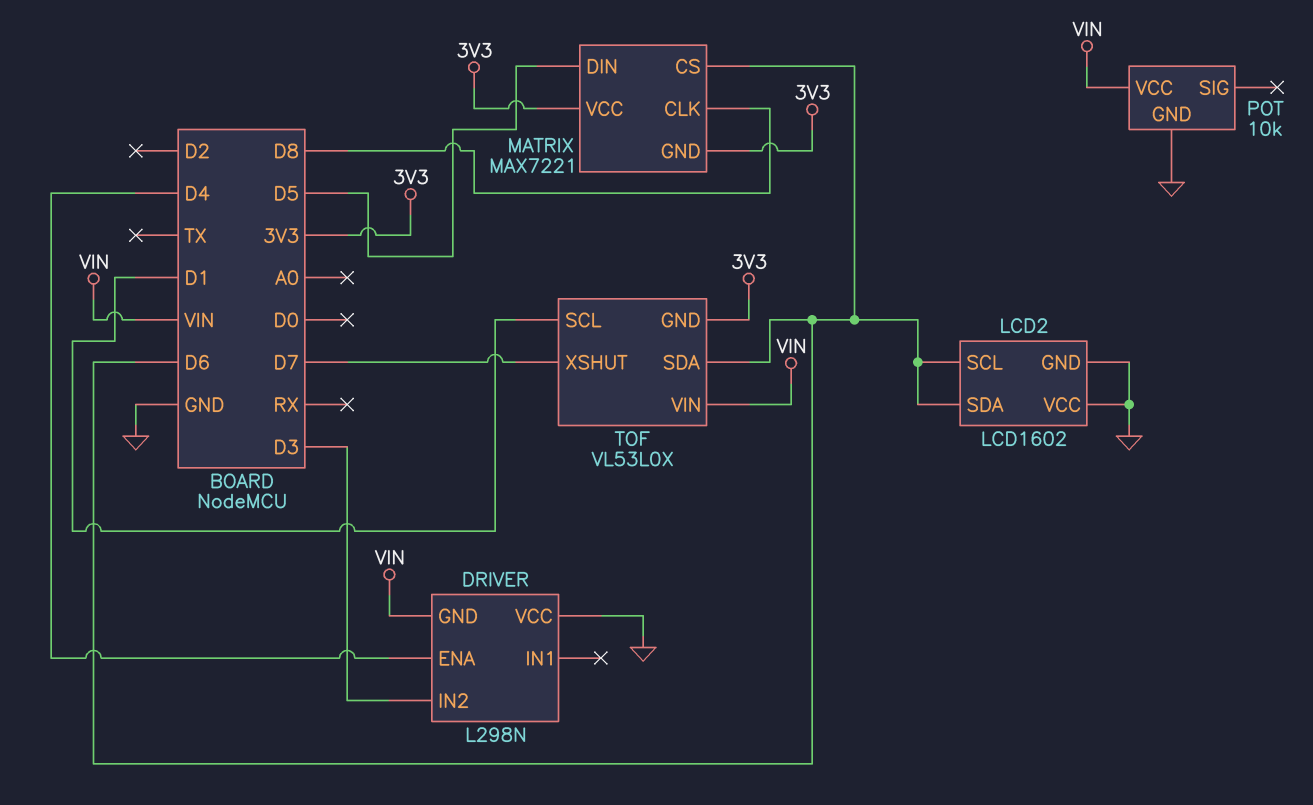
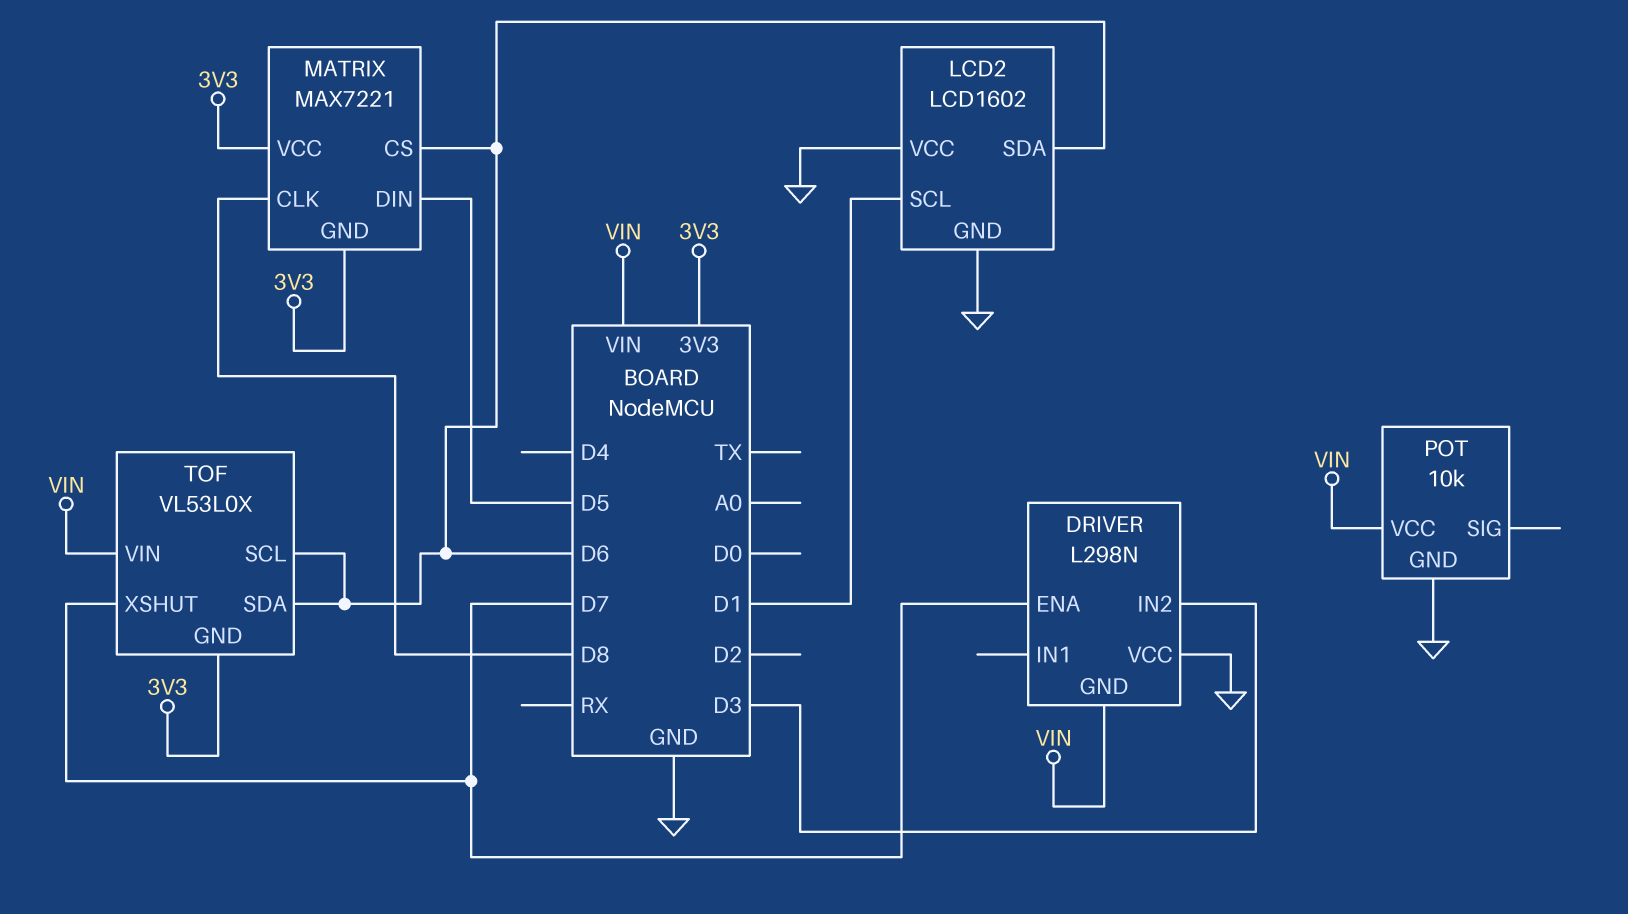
DRIVER pin ENA: D4 -> D7
LCD2 pin SCL: D6 -> D1
TOF pin SCL: D1 -> D6

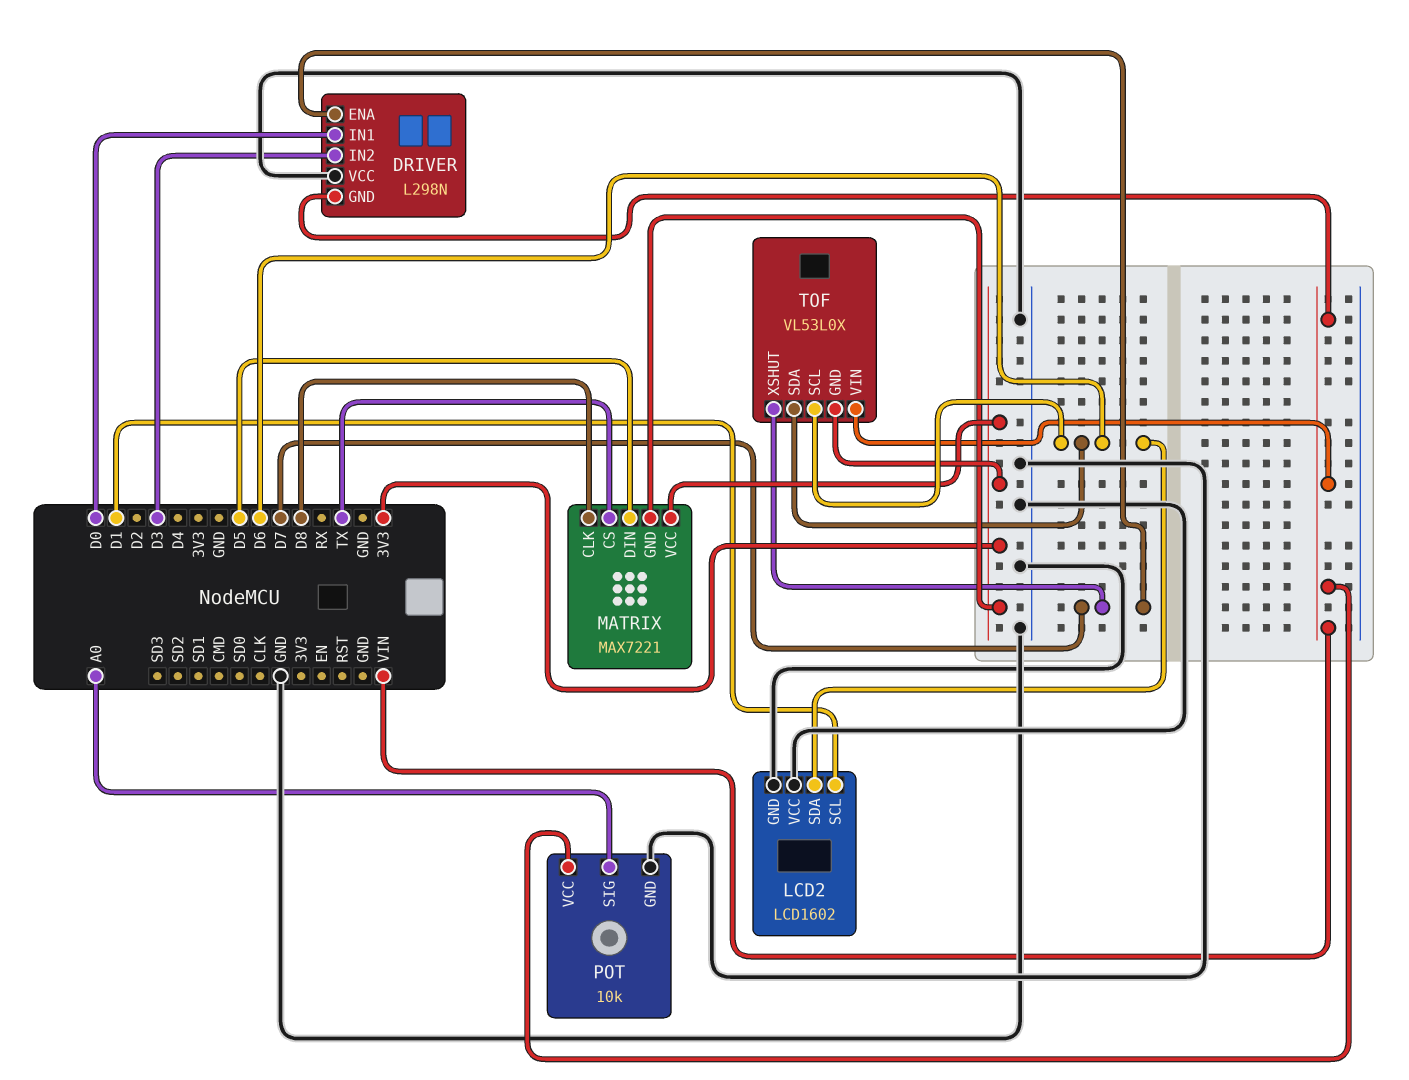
DRIVER pin IN1: none -> D0
MATRIX pin CS: D6 -> TX
POT pin SIG: none -> A0

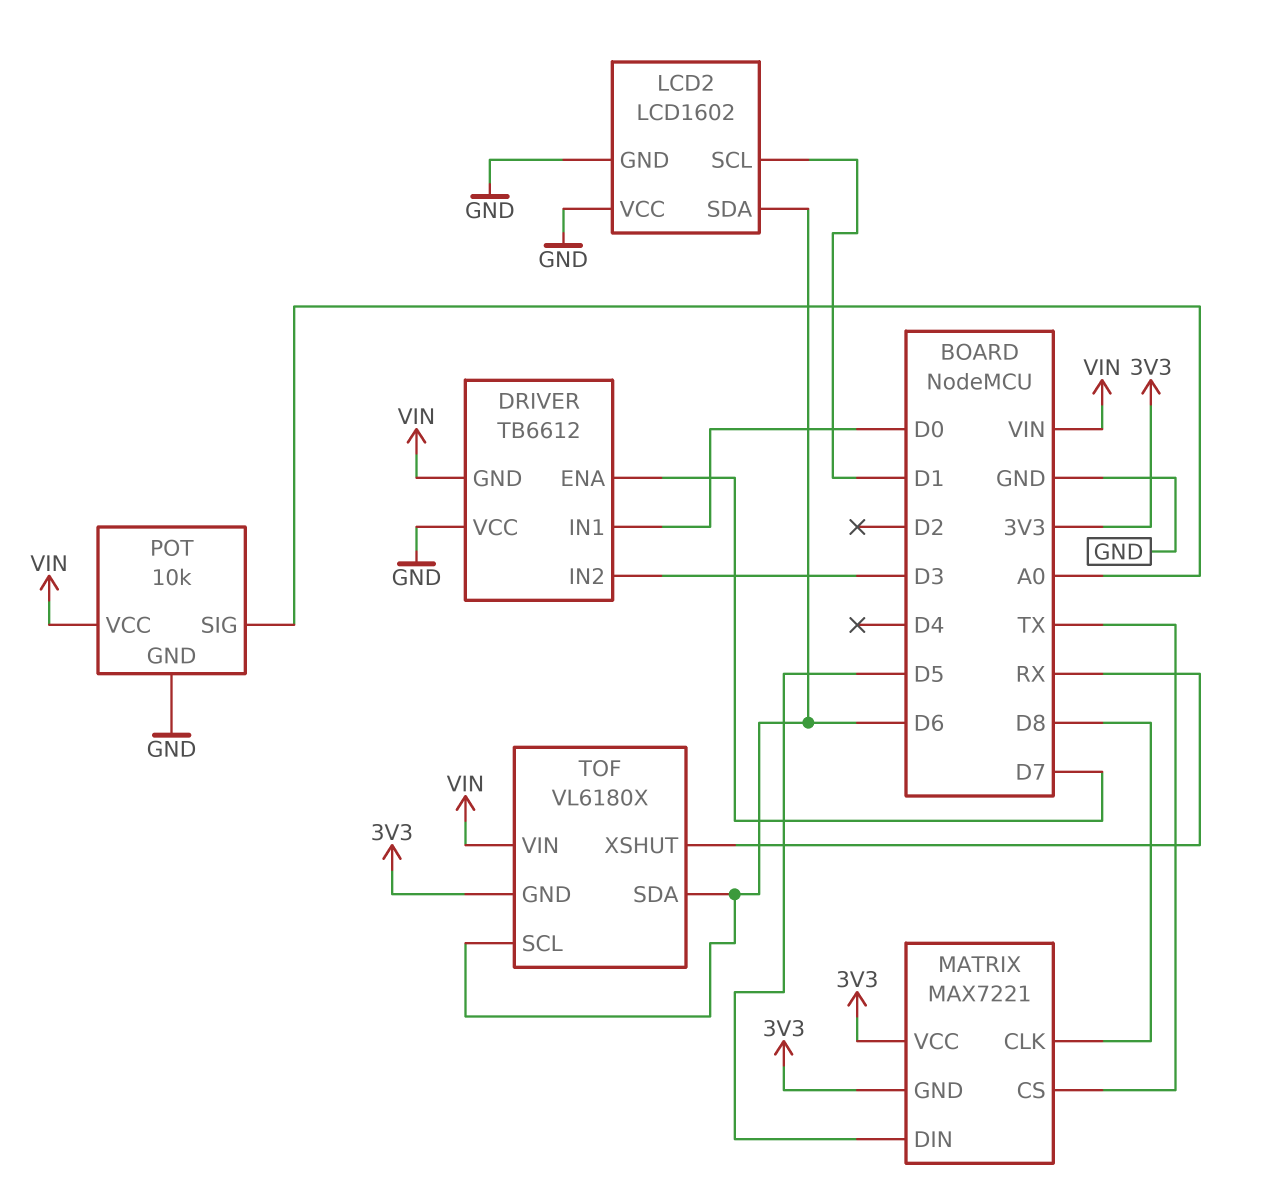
DRIVER: L298N -> TB6612
TOF: VL53L0X -> VL6180X
TOF pin XSHUT: D7 -> RX

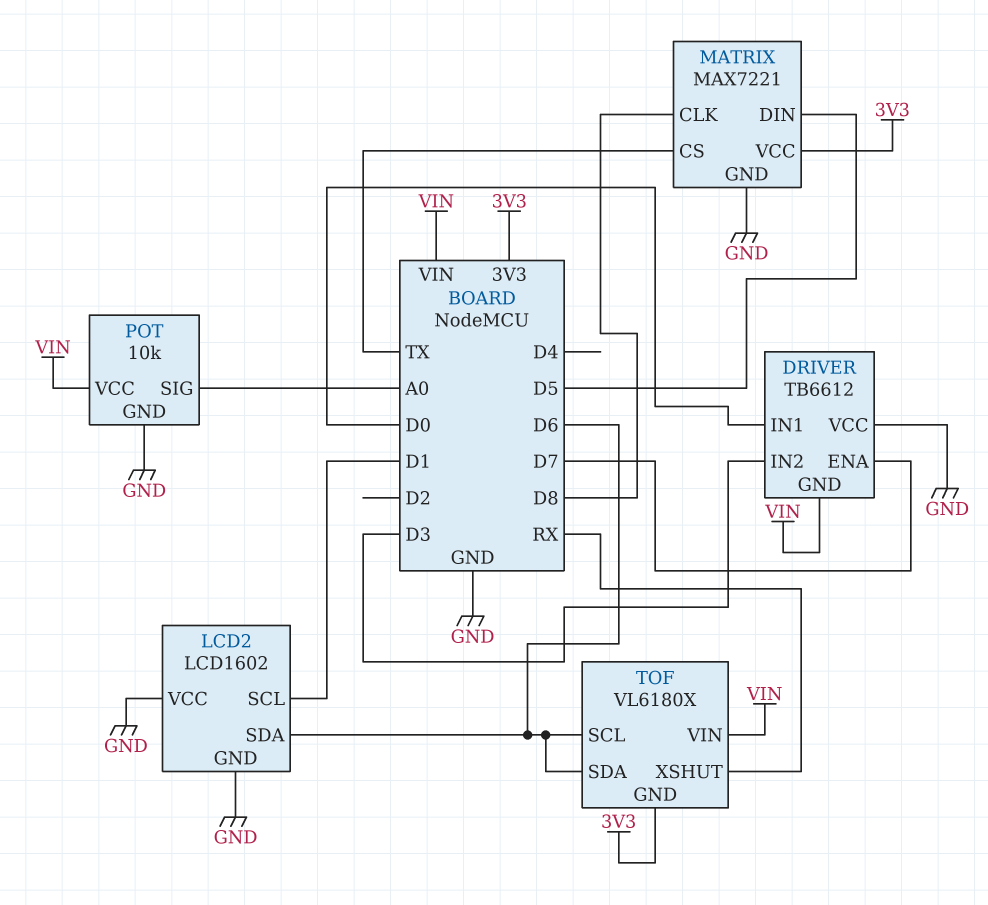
MATRIX pin GND: 3V3 -> GND

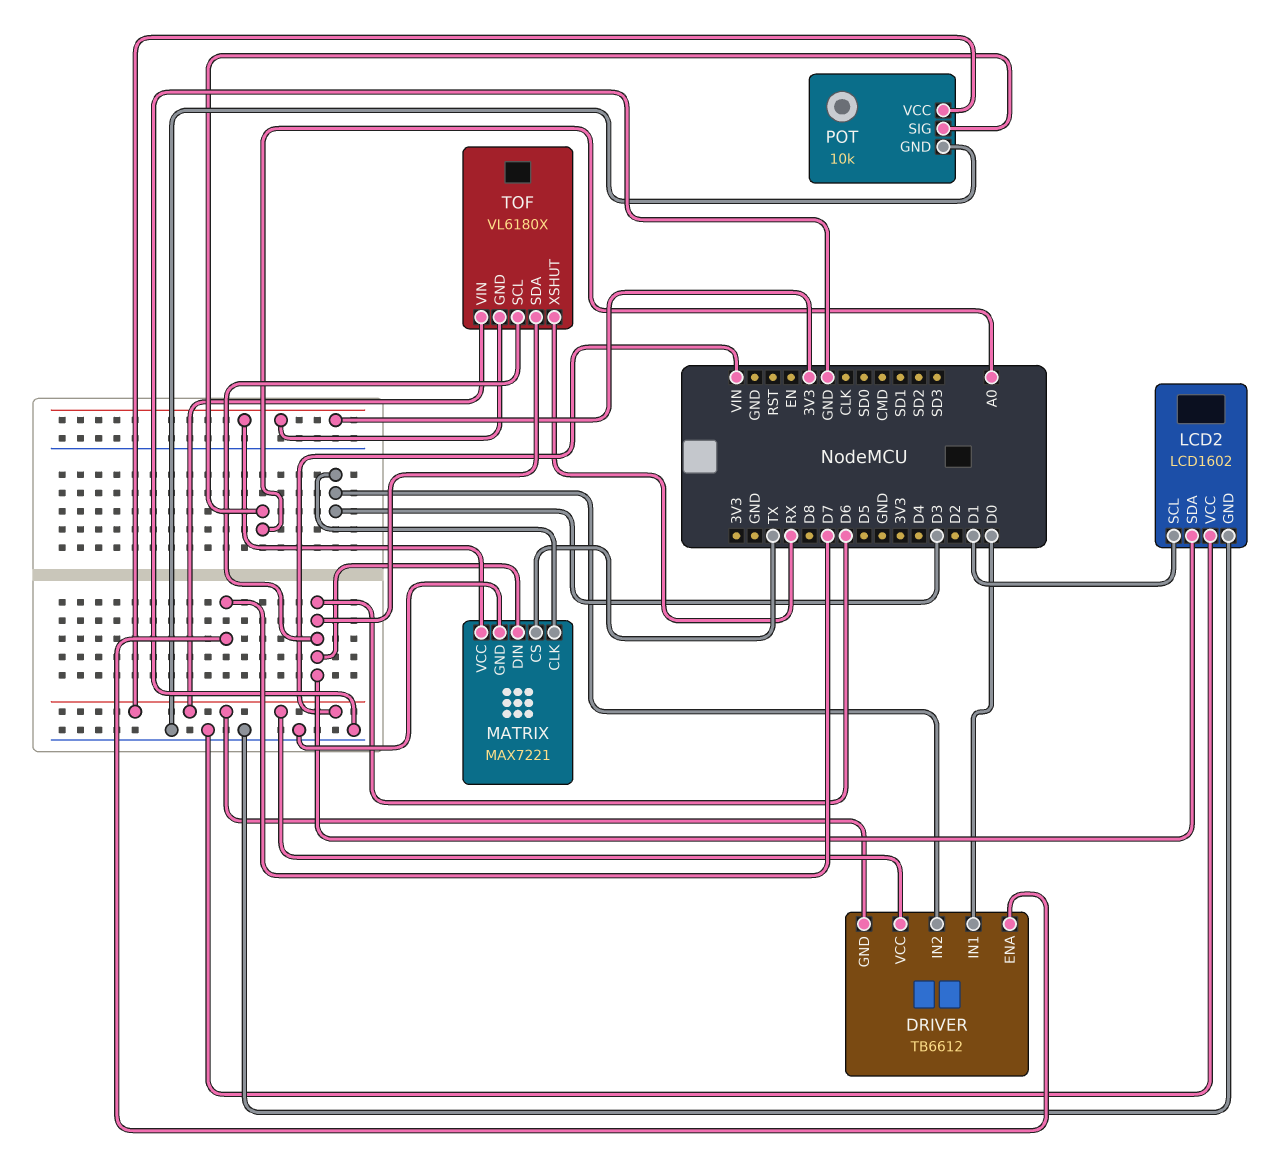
DRIVER pin VCC: GND -> VIN
MATRIX pin CLK: D8 -> D3
MATRIX pin DIN: D5 -> D6

